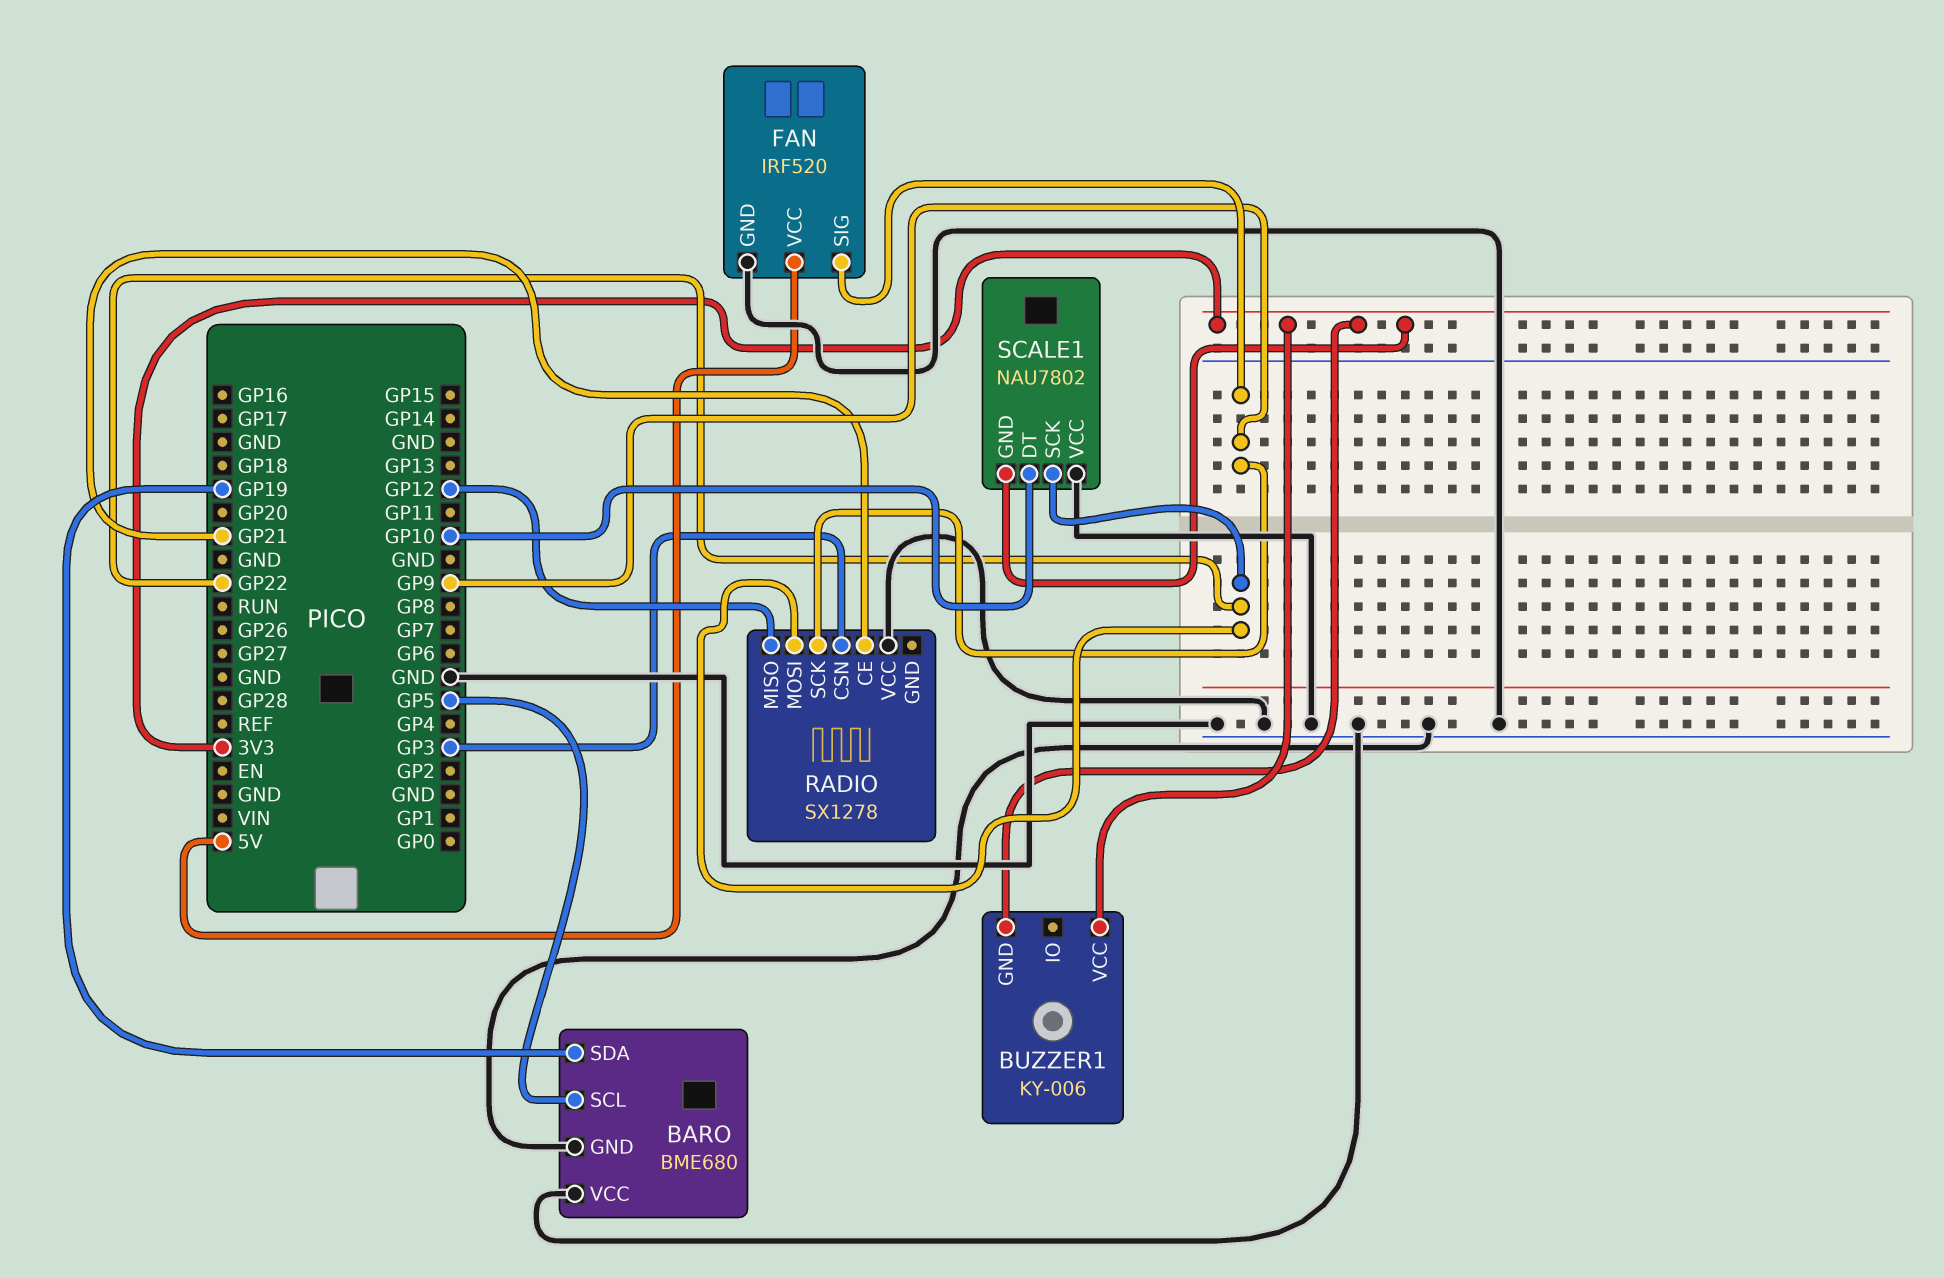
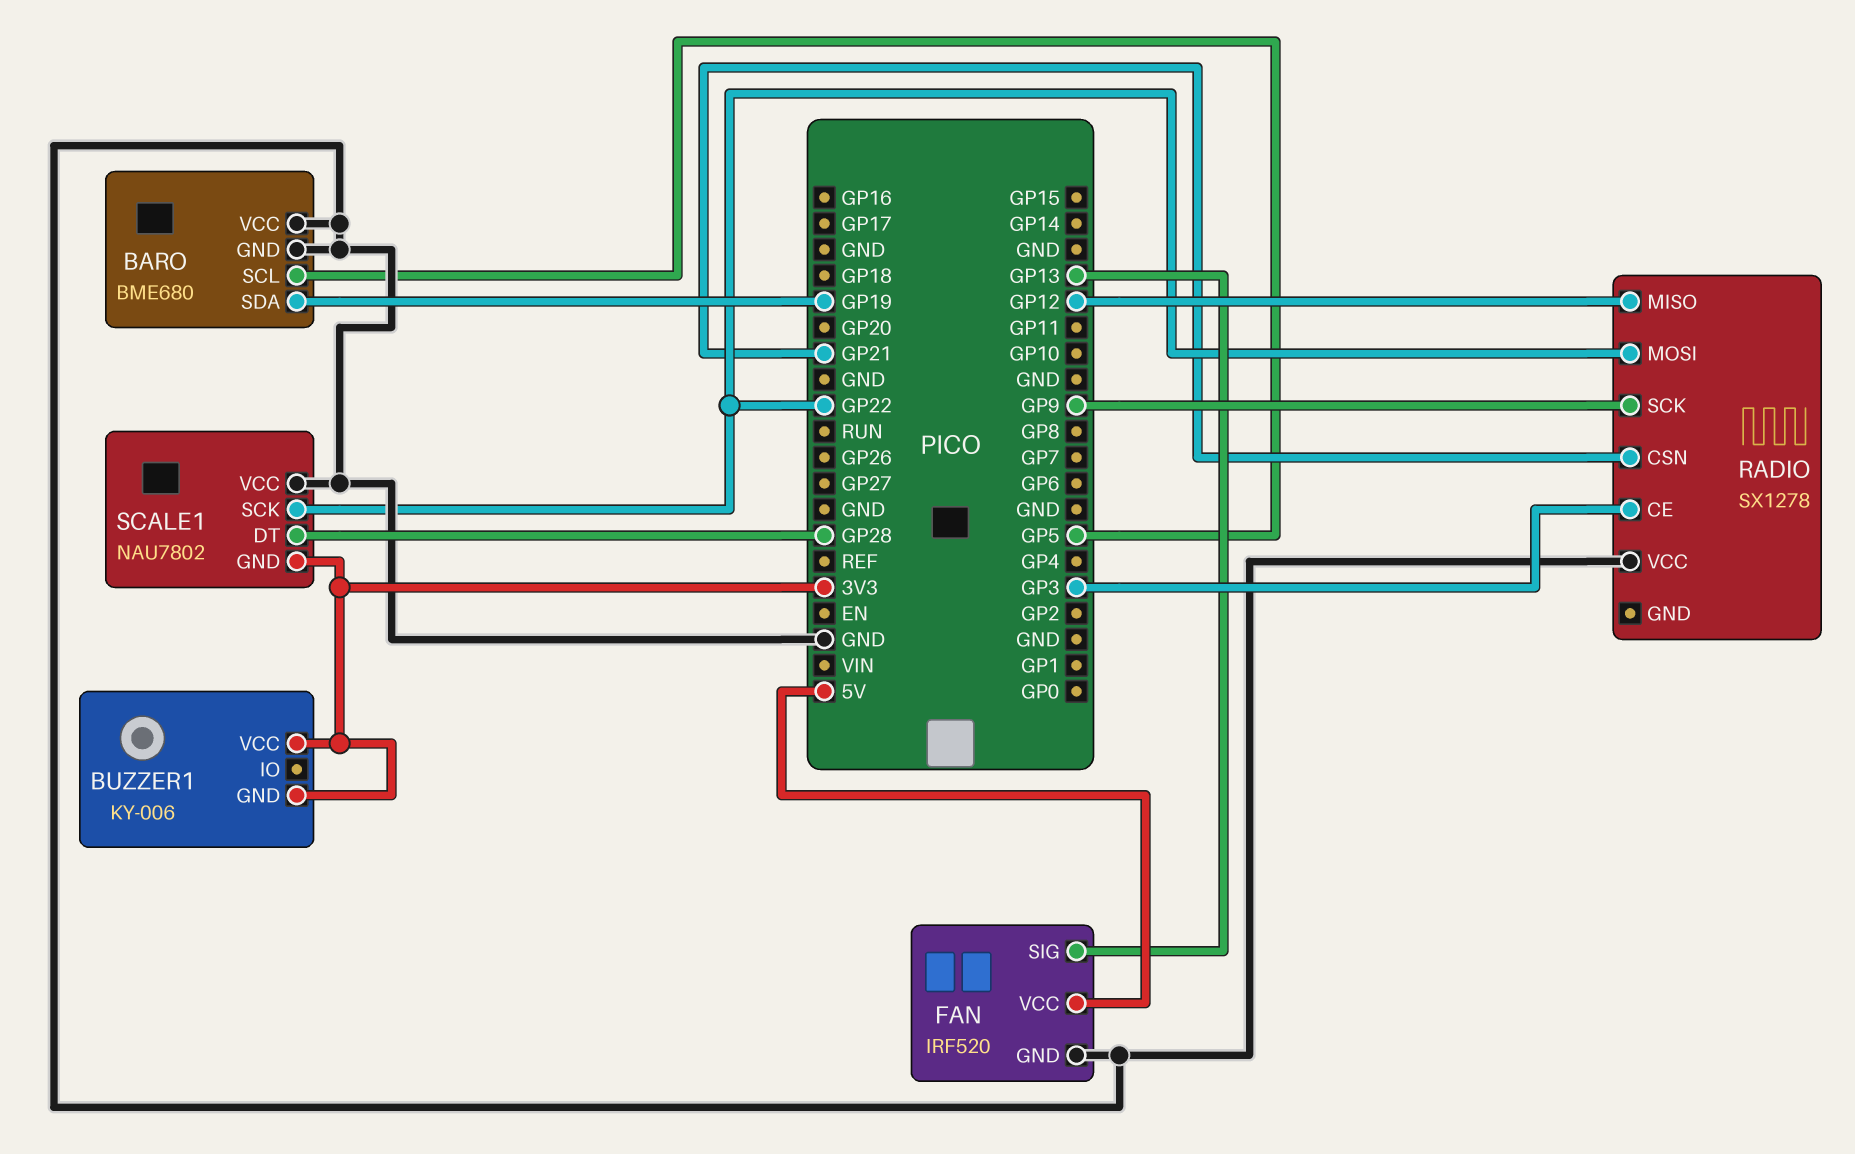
FAN pin SIG: GP9 -> GP13
RADIO pin CE: GP21 -> GP3
RADIO pin CSN: GP3 -> GP21
SCALE1 pin DT: GP10 -> GP28

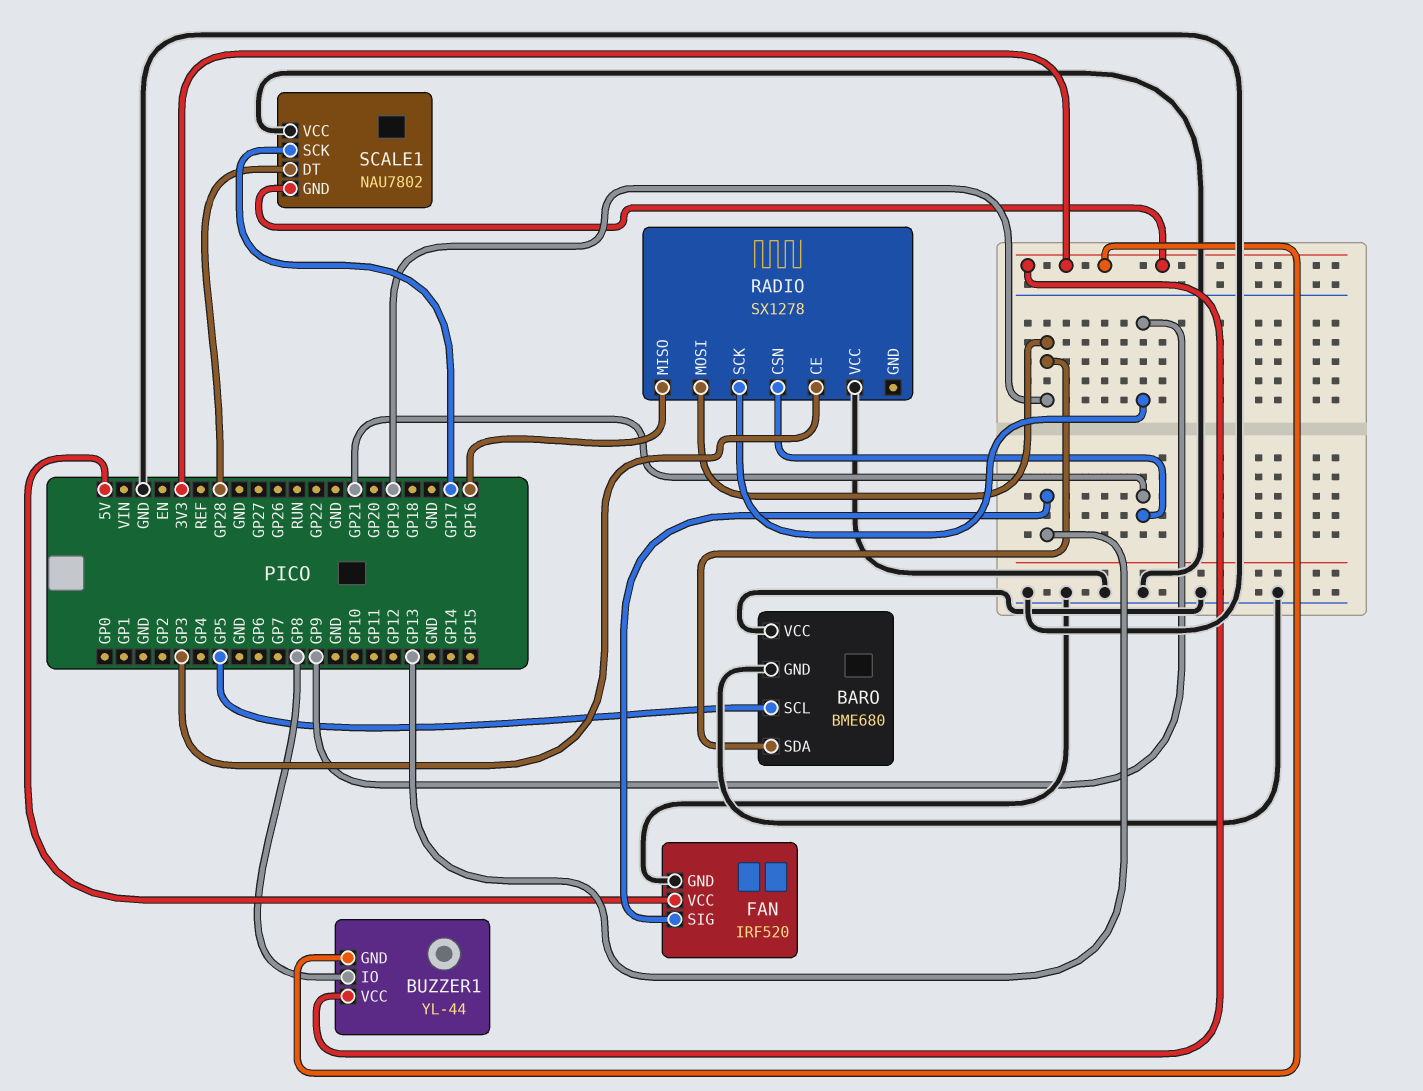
BUZZER1: KY-006 -> YL-44
BUZZER1 pin IO: none -> GP8
RADIO pin MISO: GP12 -> GP16
RADIO pin MOSI: GP22 -> GP19
SCALE1 pin SCK: GP22 -> GP17

